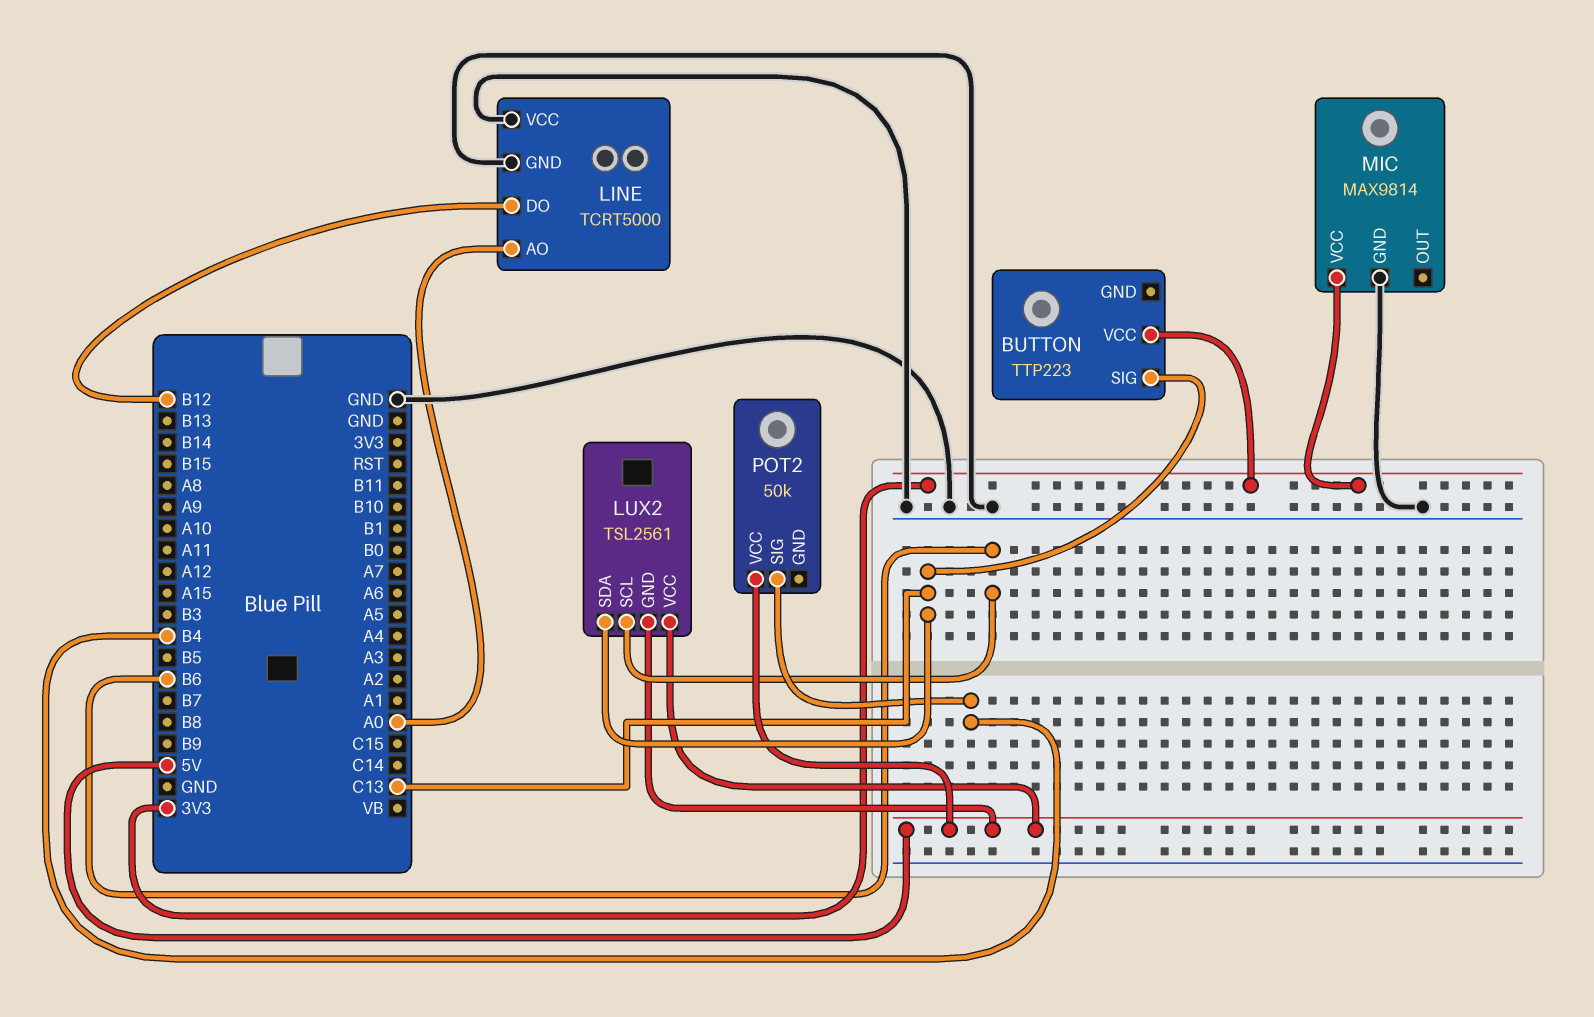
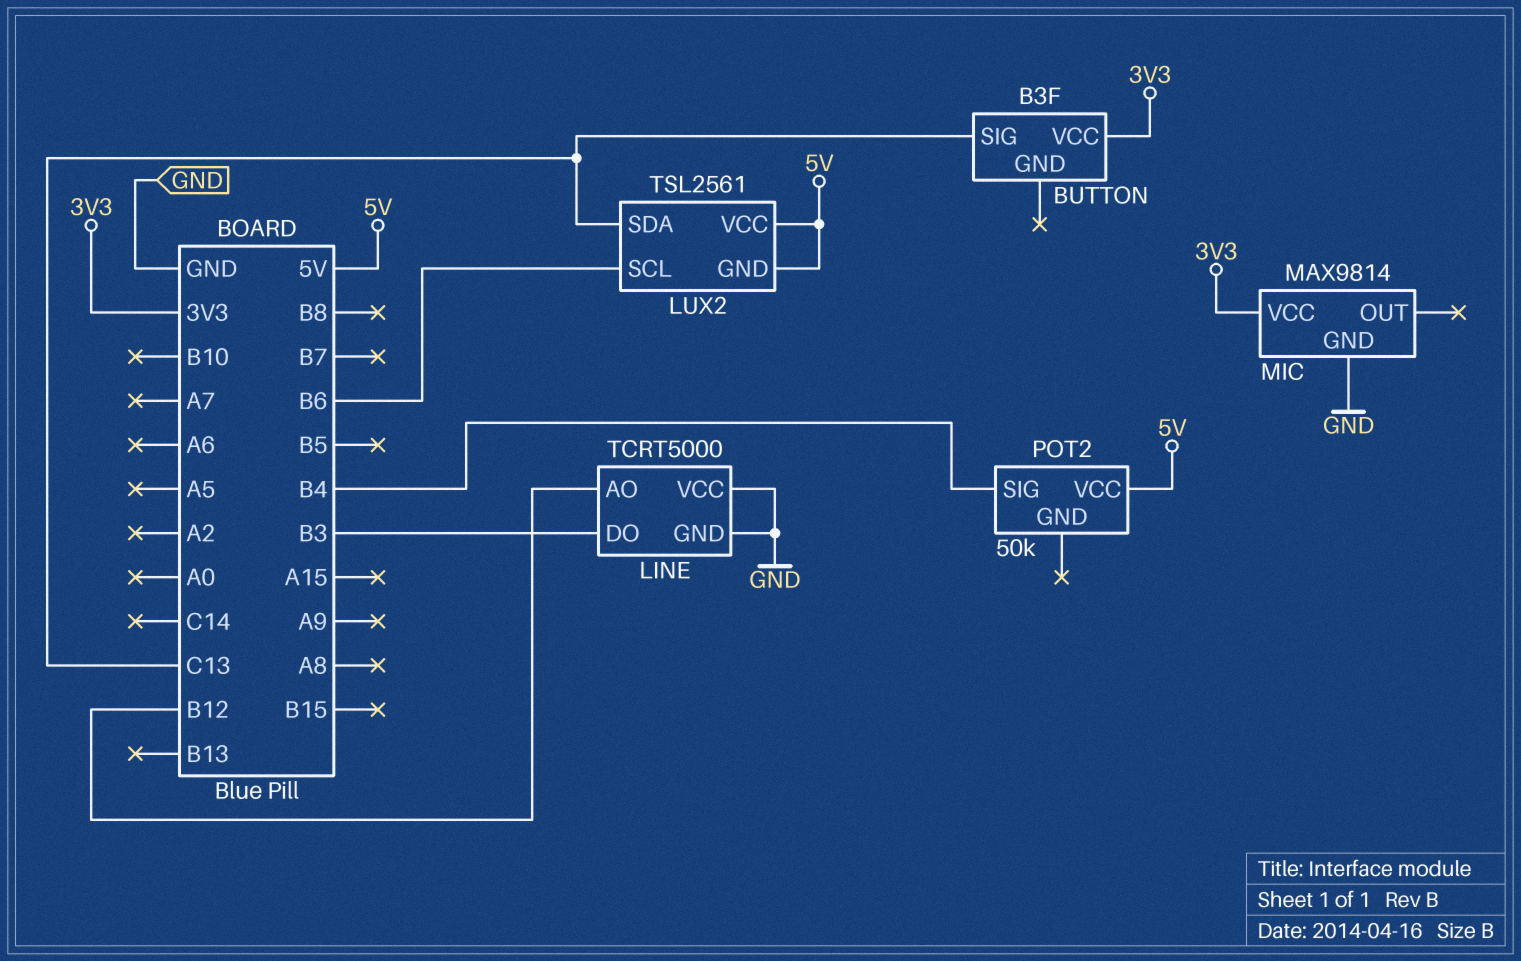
BUTTON: TTP223 -> B3F
LINE pin AO: A0 -> B12
LINE pin DO: B12 -> B3

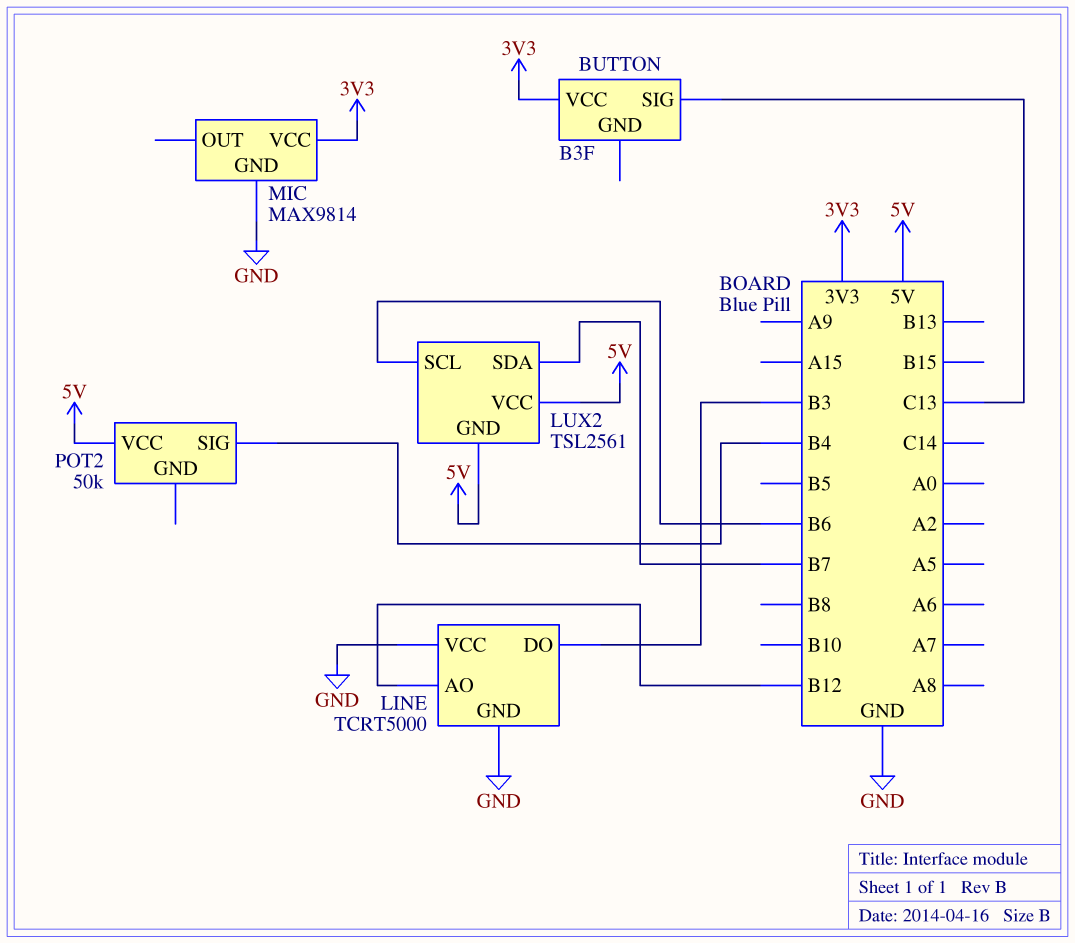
LUX2 pin SDA: C13 -> B7

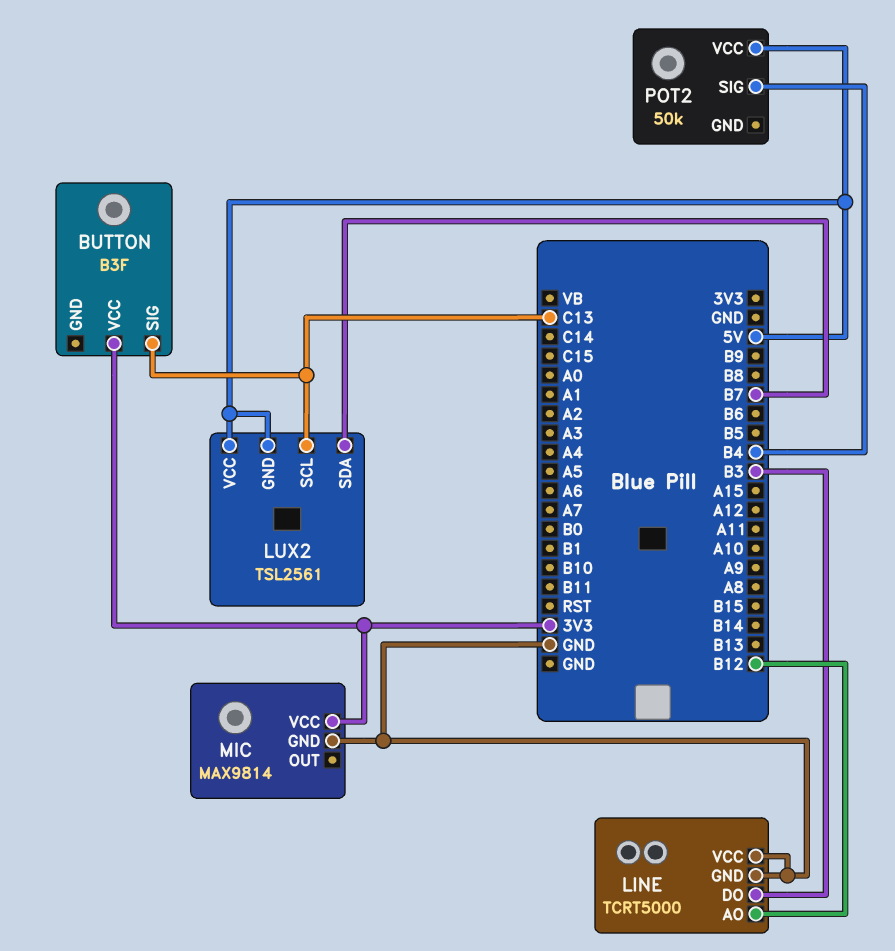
LUX2 pin SCL: B6 -> C13

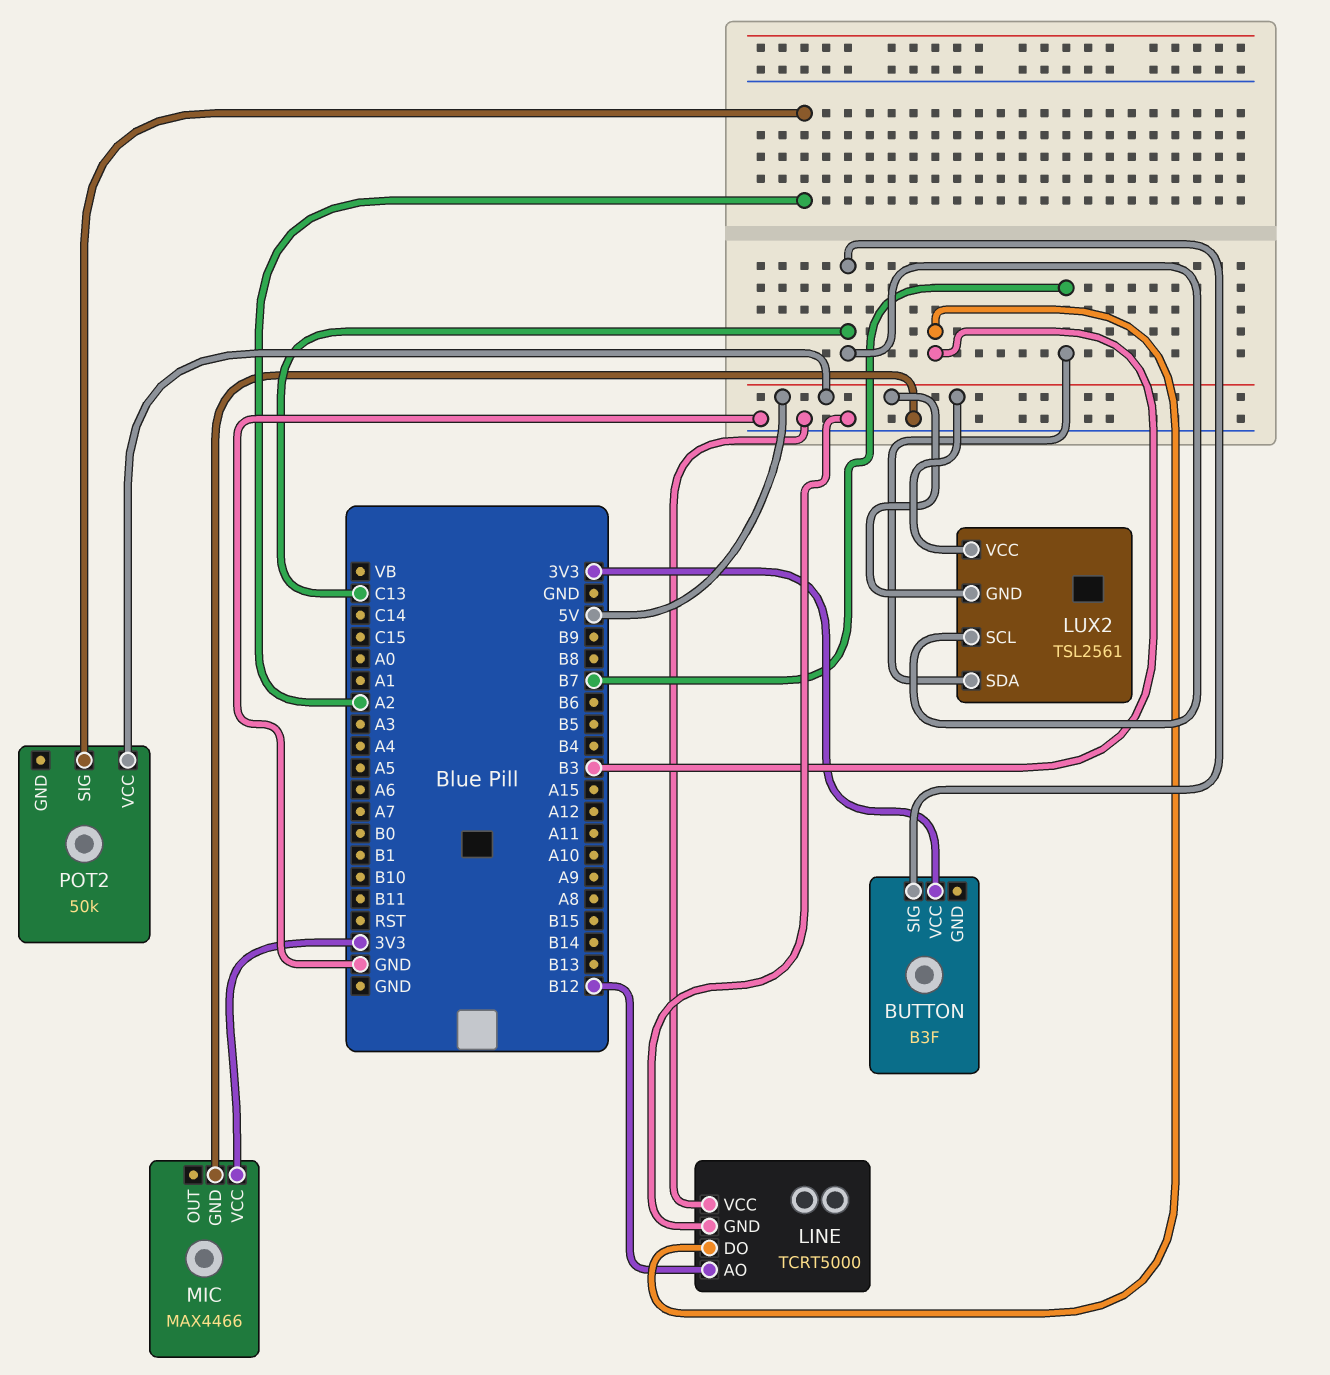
MIC: MAX9814 -> MAX4466
POT2 pin SIG: B4 -> A2

